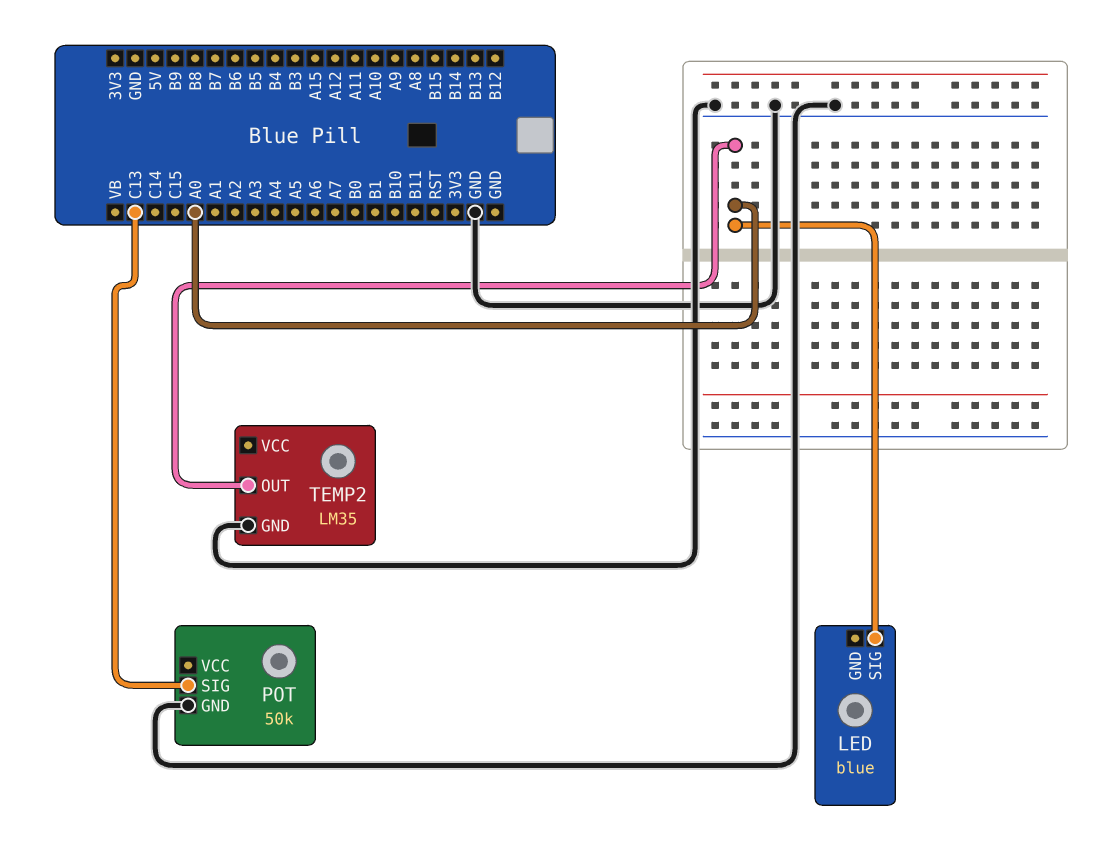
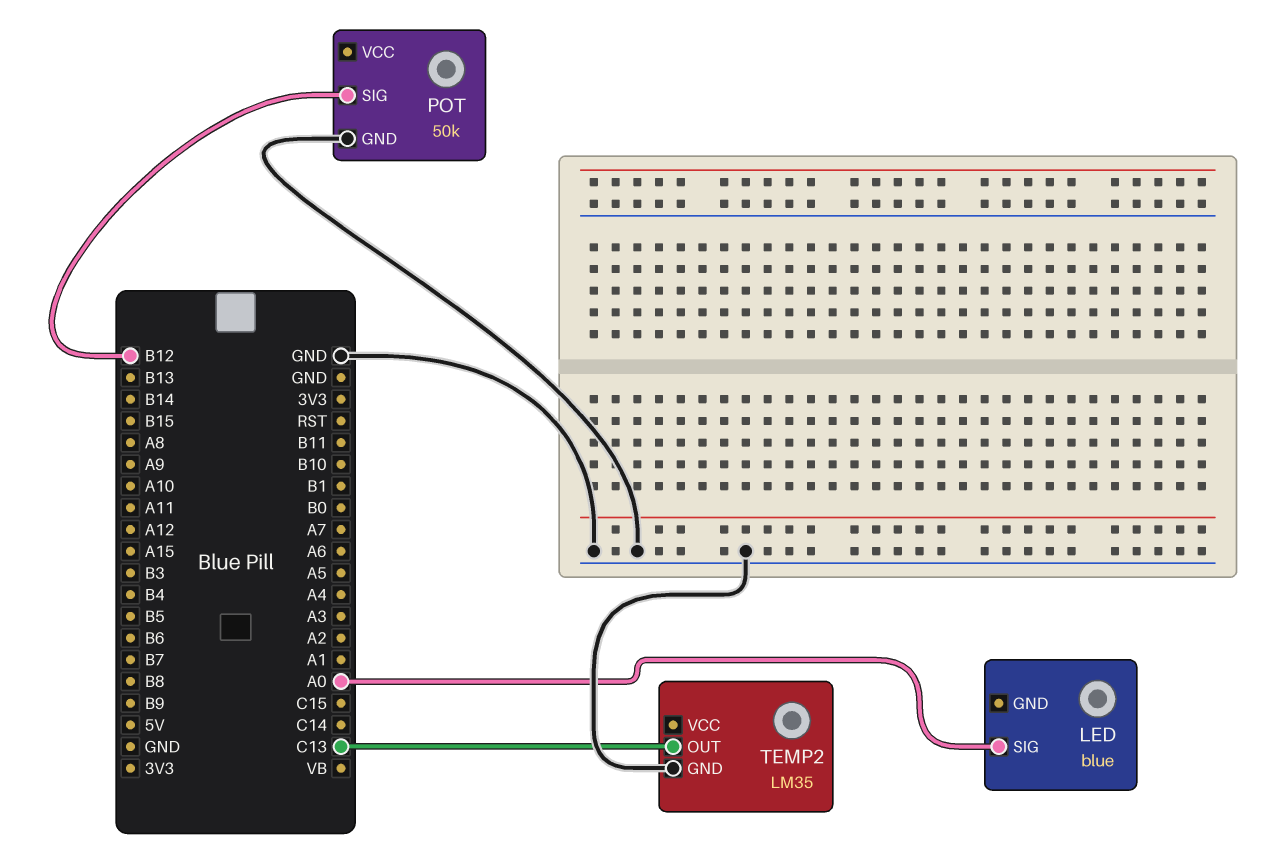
POT pin SIG: C13 -> B12
TEMP2 pin OUT: A0 -> C13

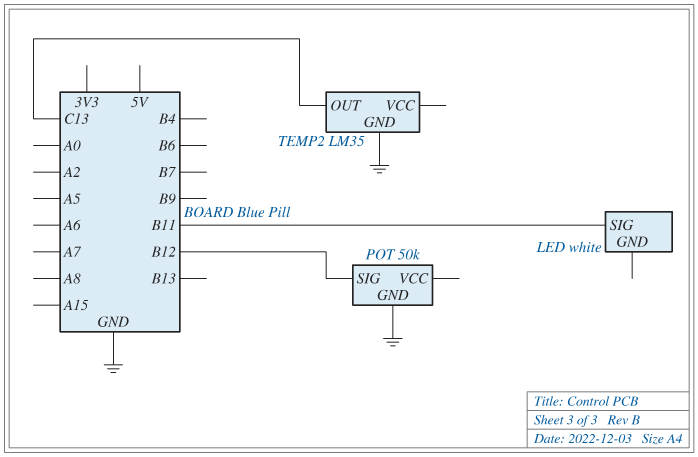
LED: blue -> white
LED pin SIG: A0 -> B11

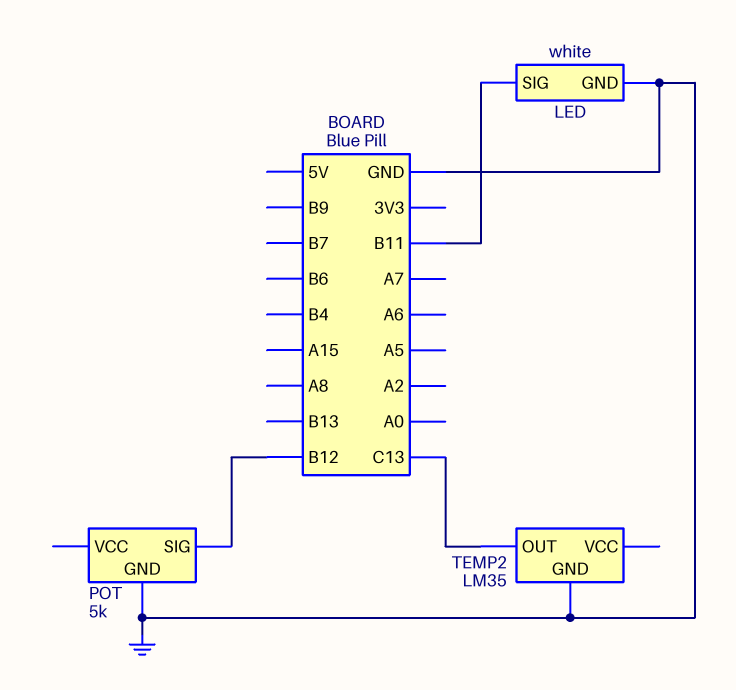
LED pin GND: none -> GND
POT: 50k -> 5k

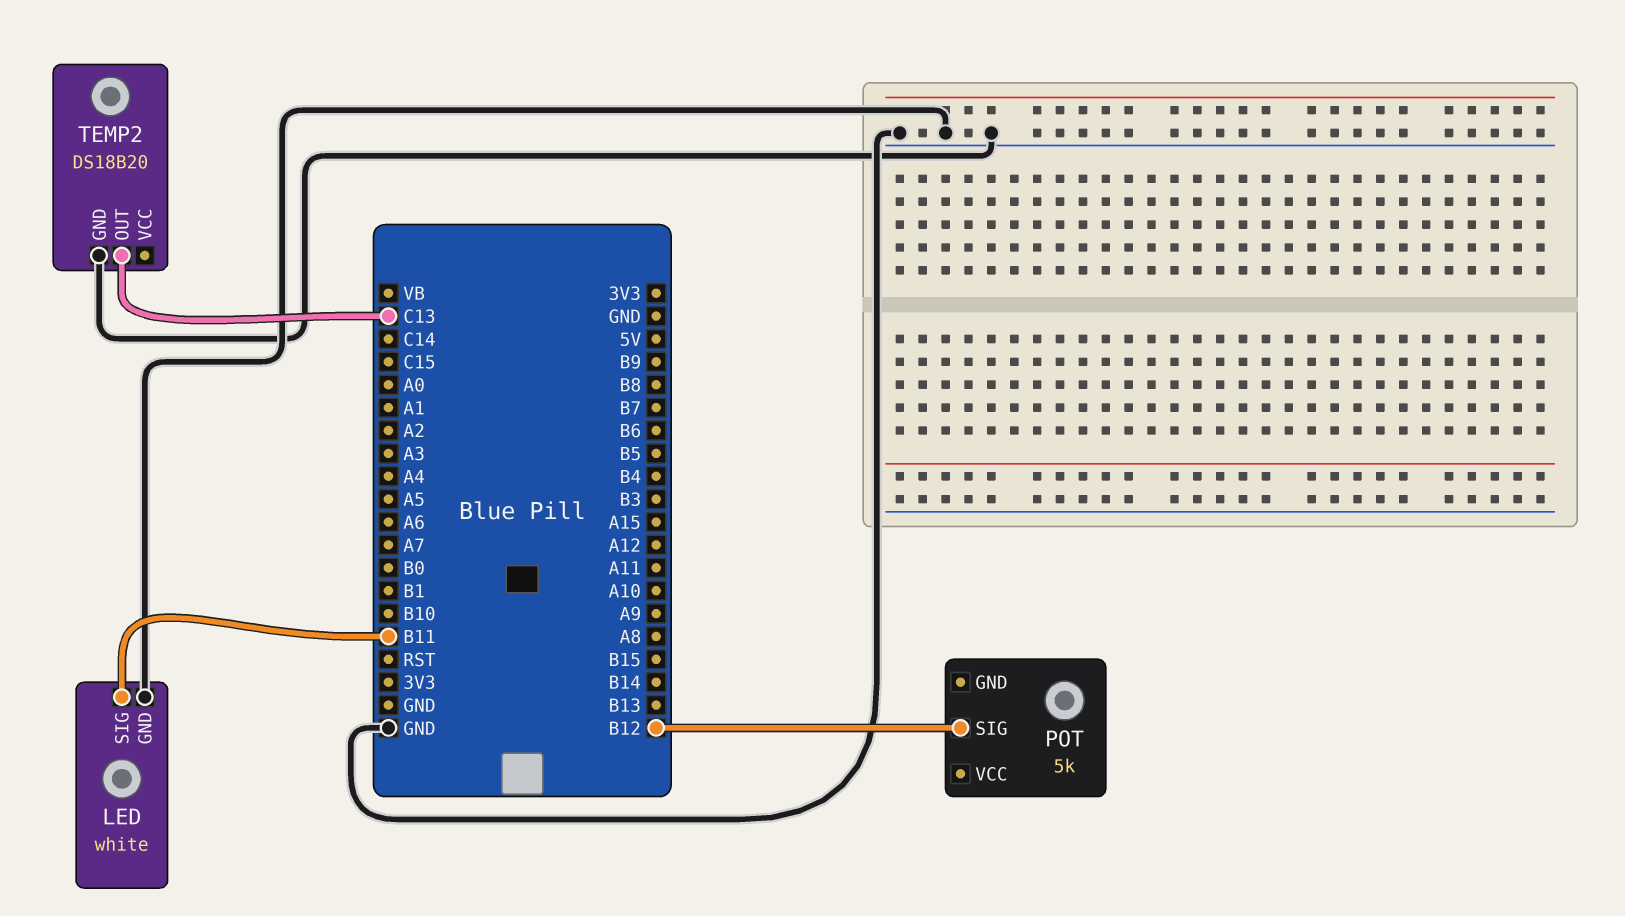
POT pin GND: GND -> none
TEMP2: LM35 -> DS18B20

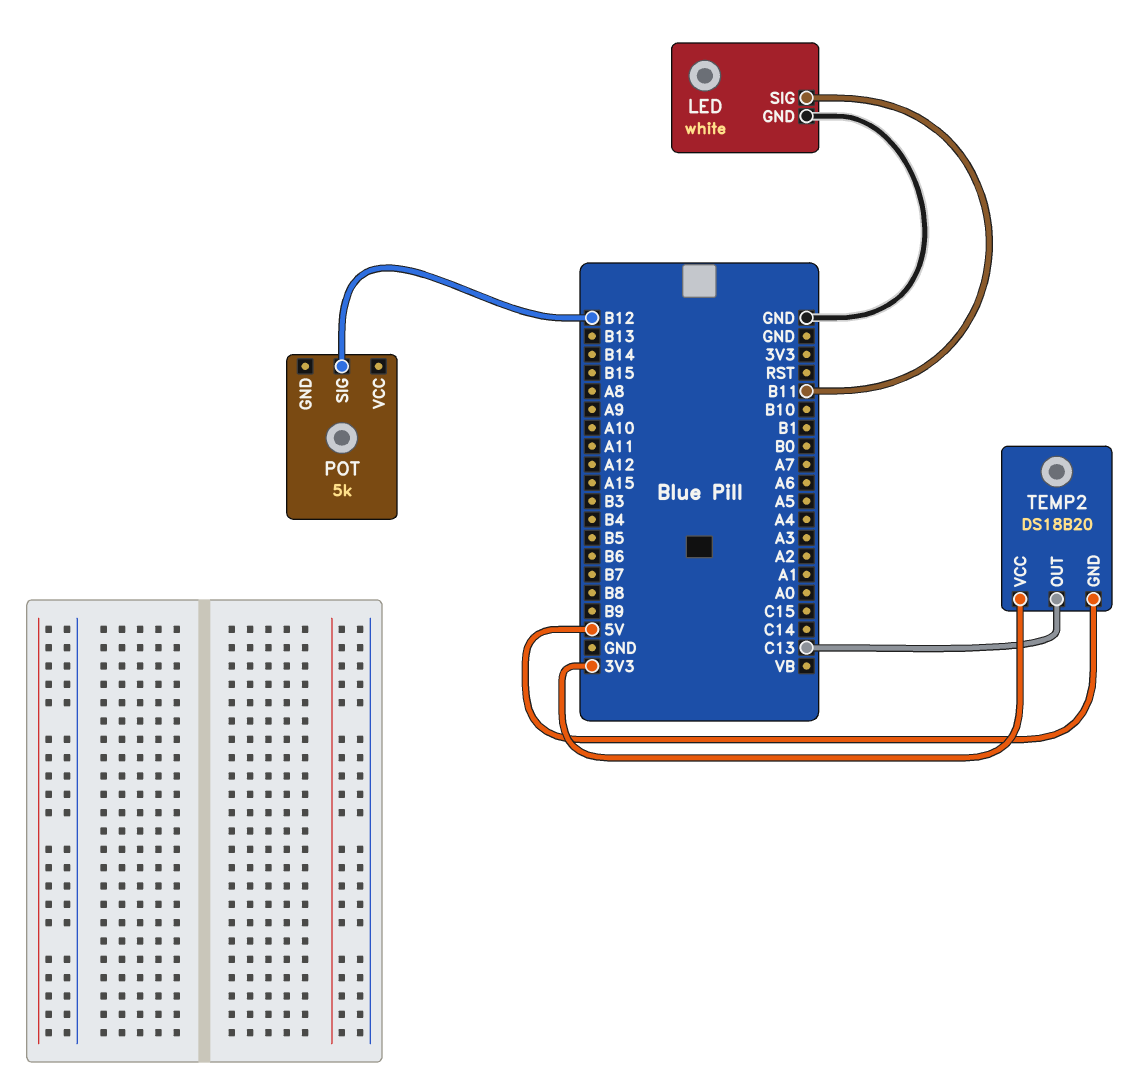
TEMP2 pin GND: GND -> 5V
TEMP2 pin VCC: none -> 3V3

